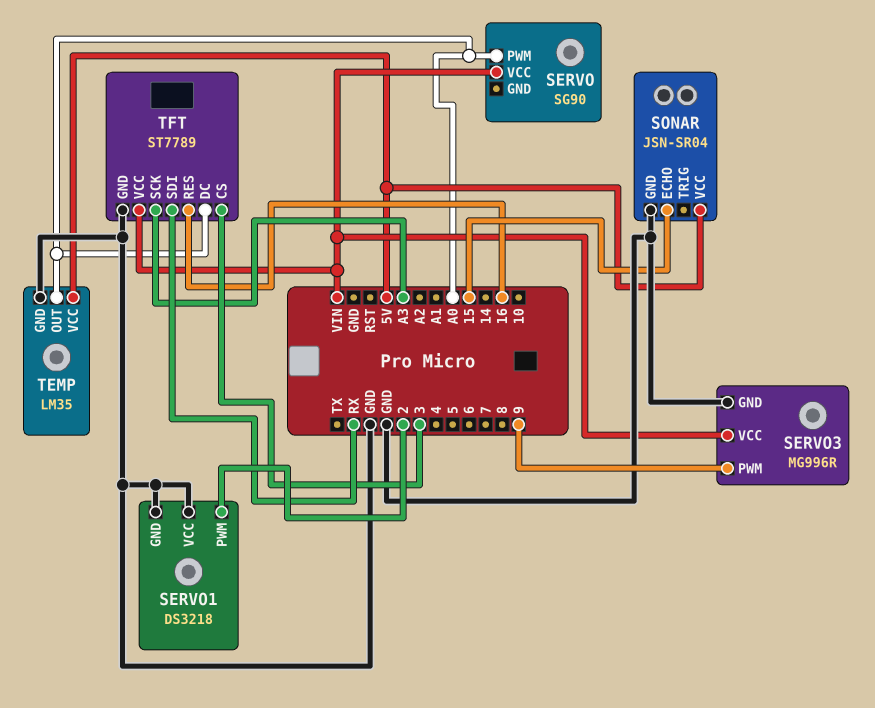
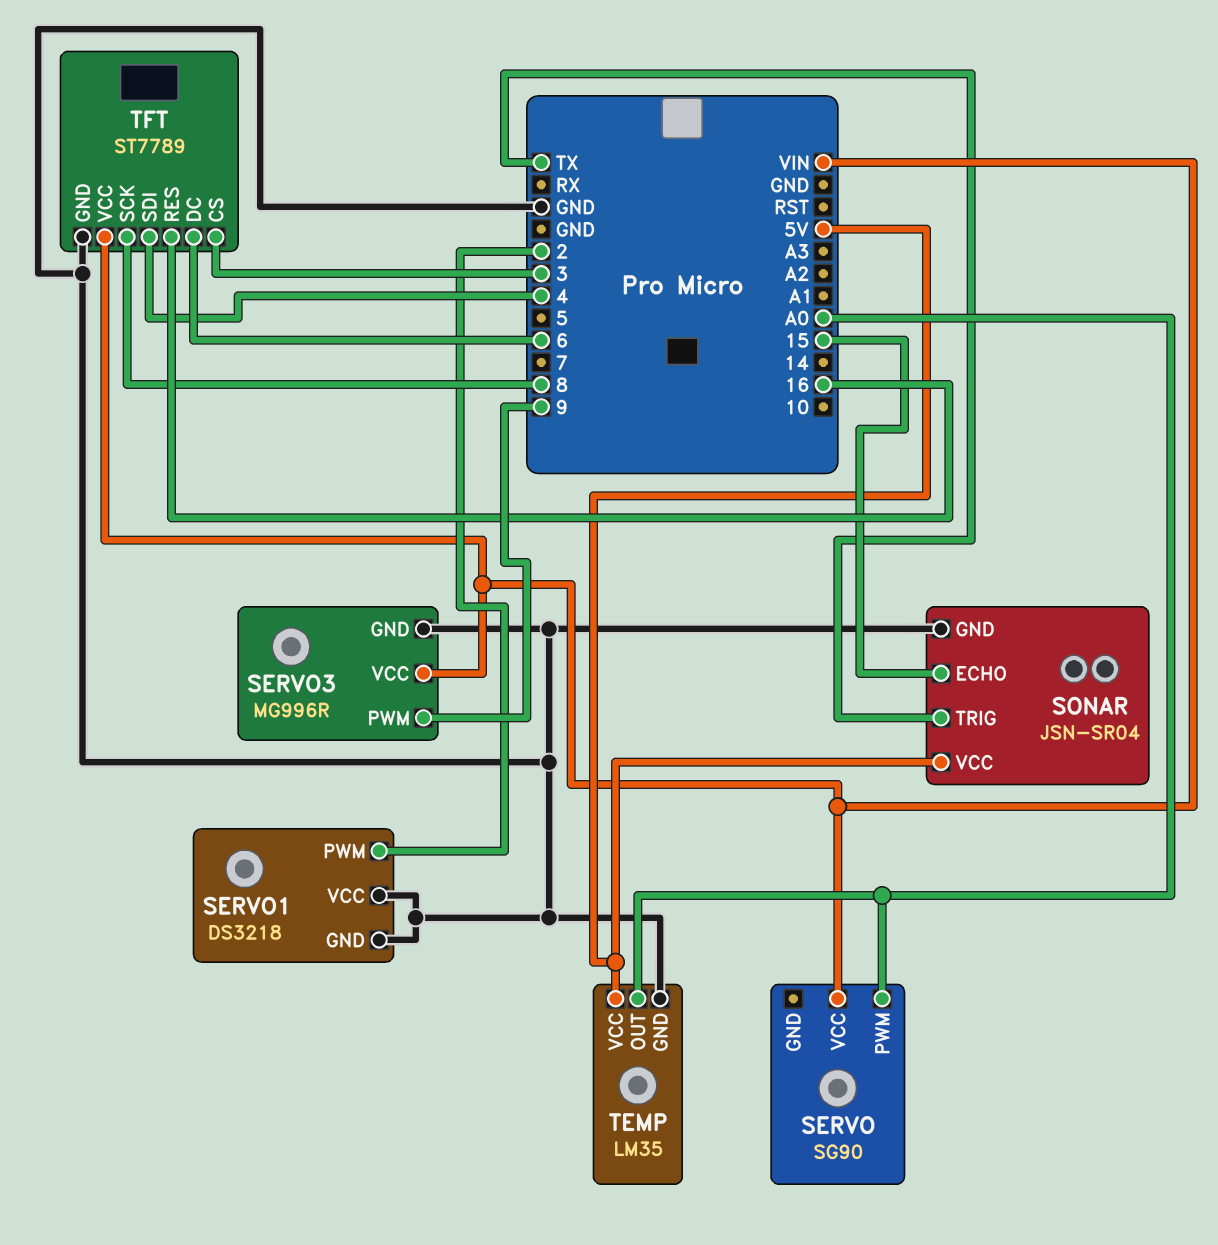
SONAR pin TRIG: none -> TX
TFT pin DC: A0 -> 6
TFT pin SCK: A3 -> 8
TFT pin SDI: RX -> 4

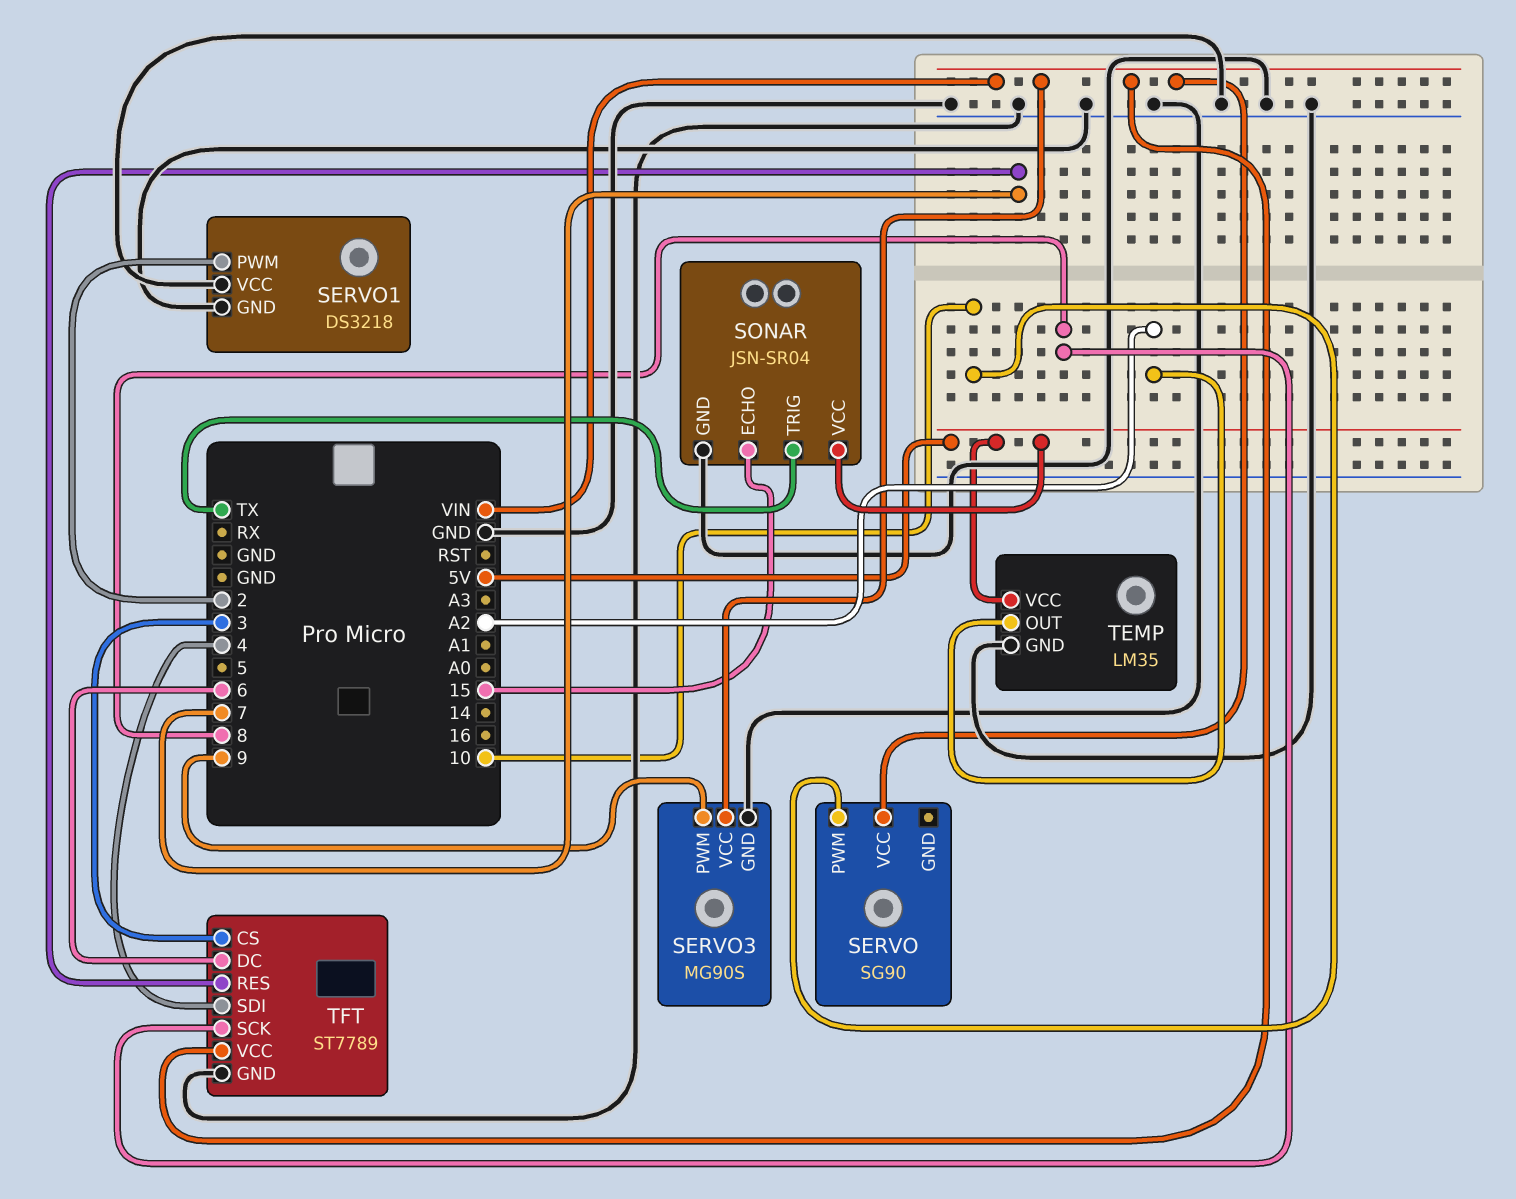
SERVO pin PWM: A0 -> 10
SERVO3: MG996R -> MG90S
TEMP pin OUT: A0 -> A2
TFT pin RES: 16 -> 7

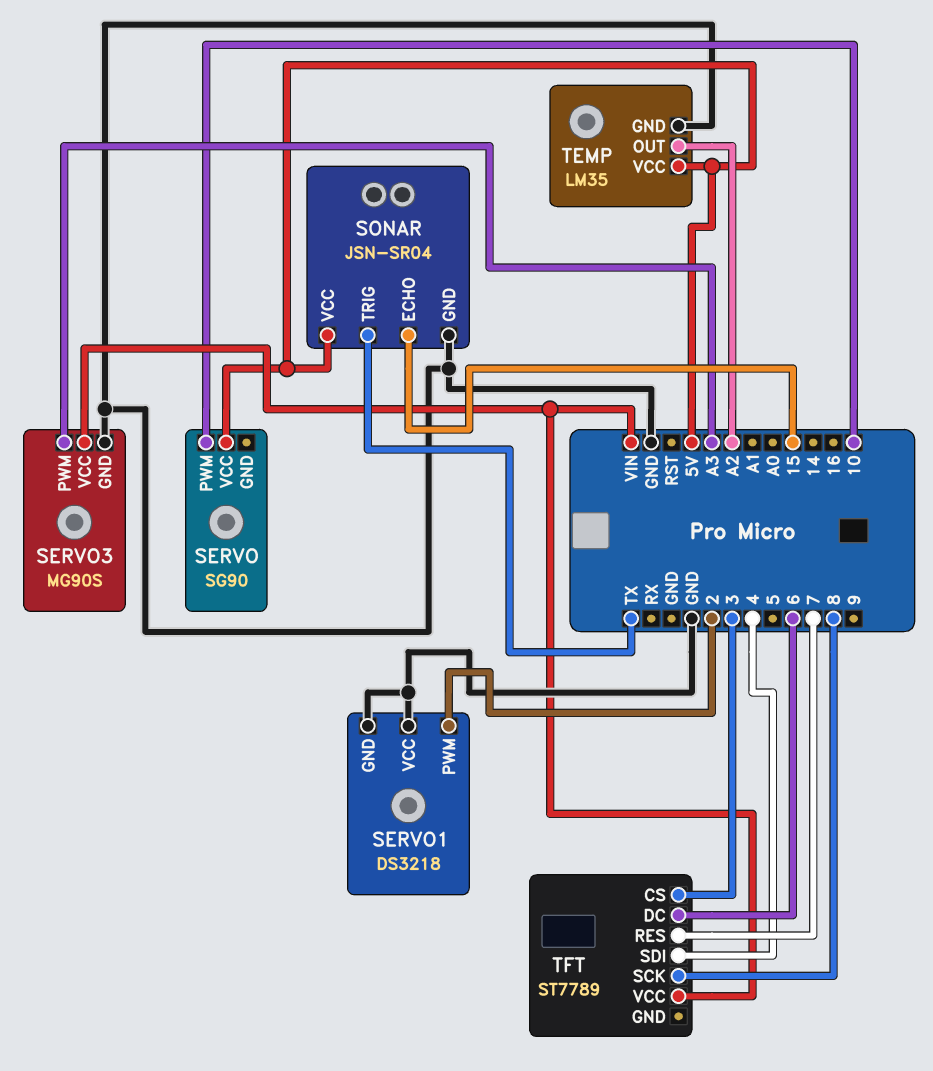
SERVO pin VCC: VIN -> 5V
SERVO3 pin PWM: 9 -> A3
TFT pin GND: GND -> none

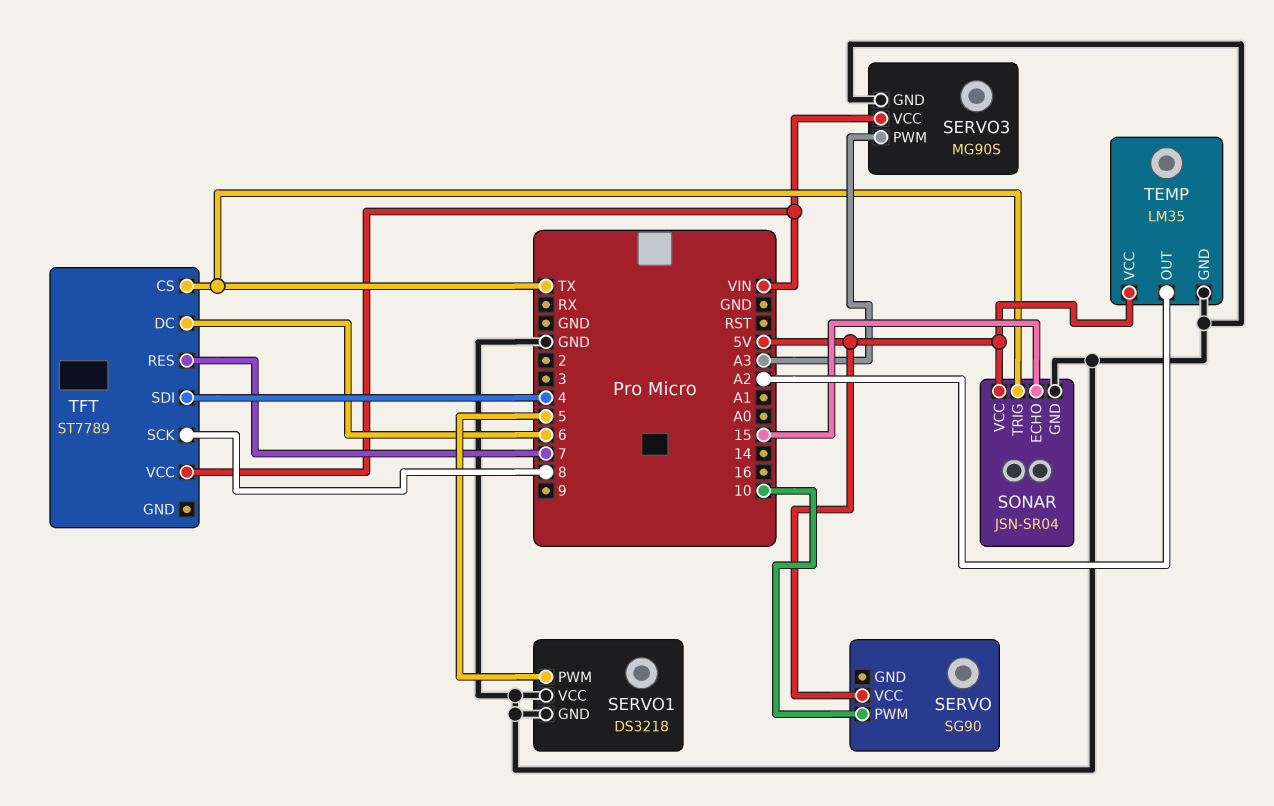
SERVO1 pin PWM: 2 -> 5
TFT pin CS: 3 -> TX

